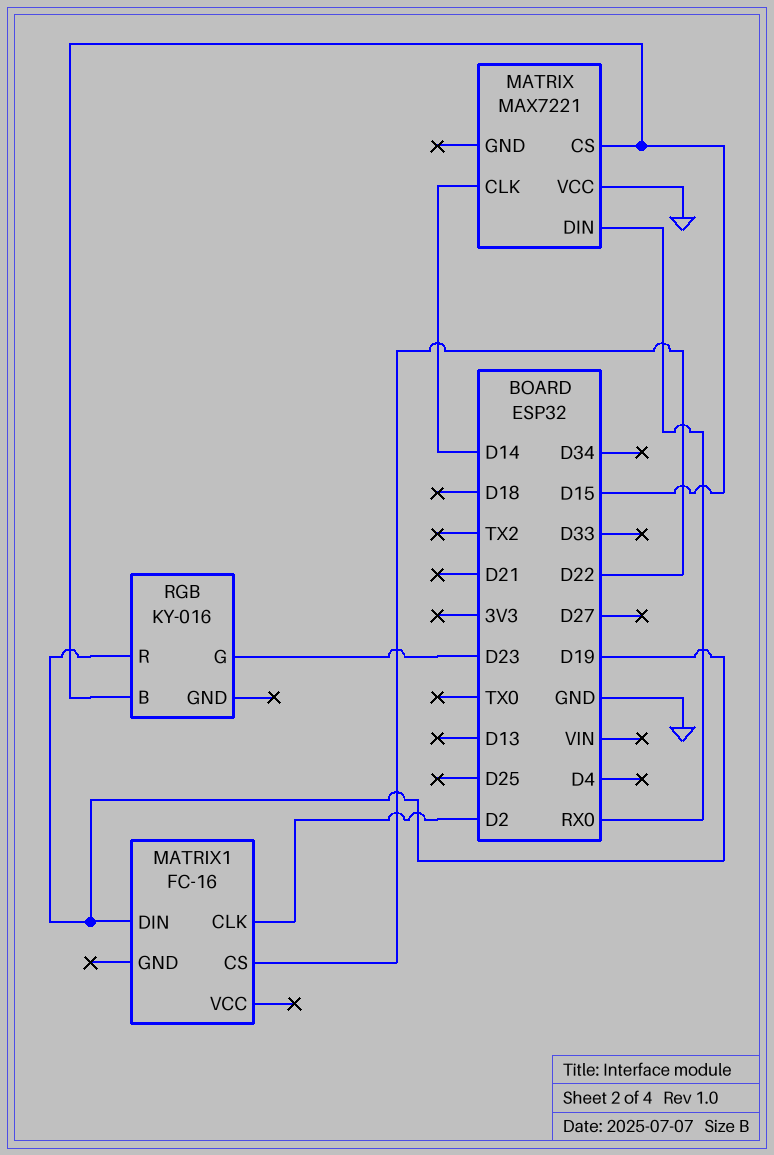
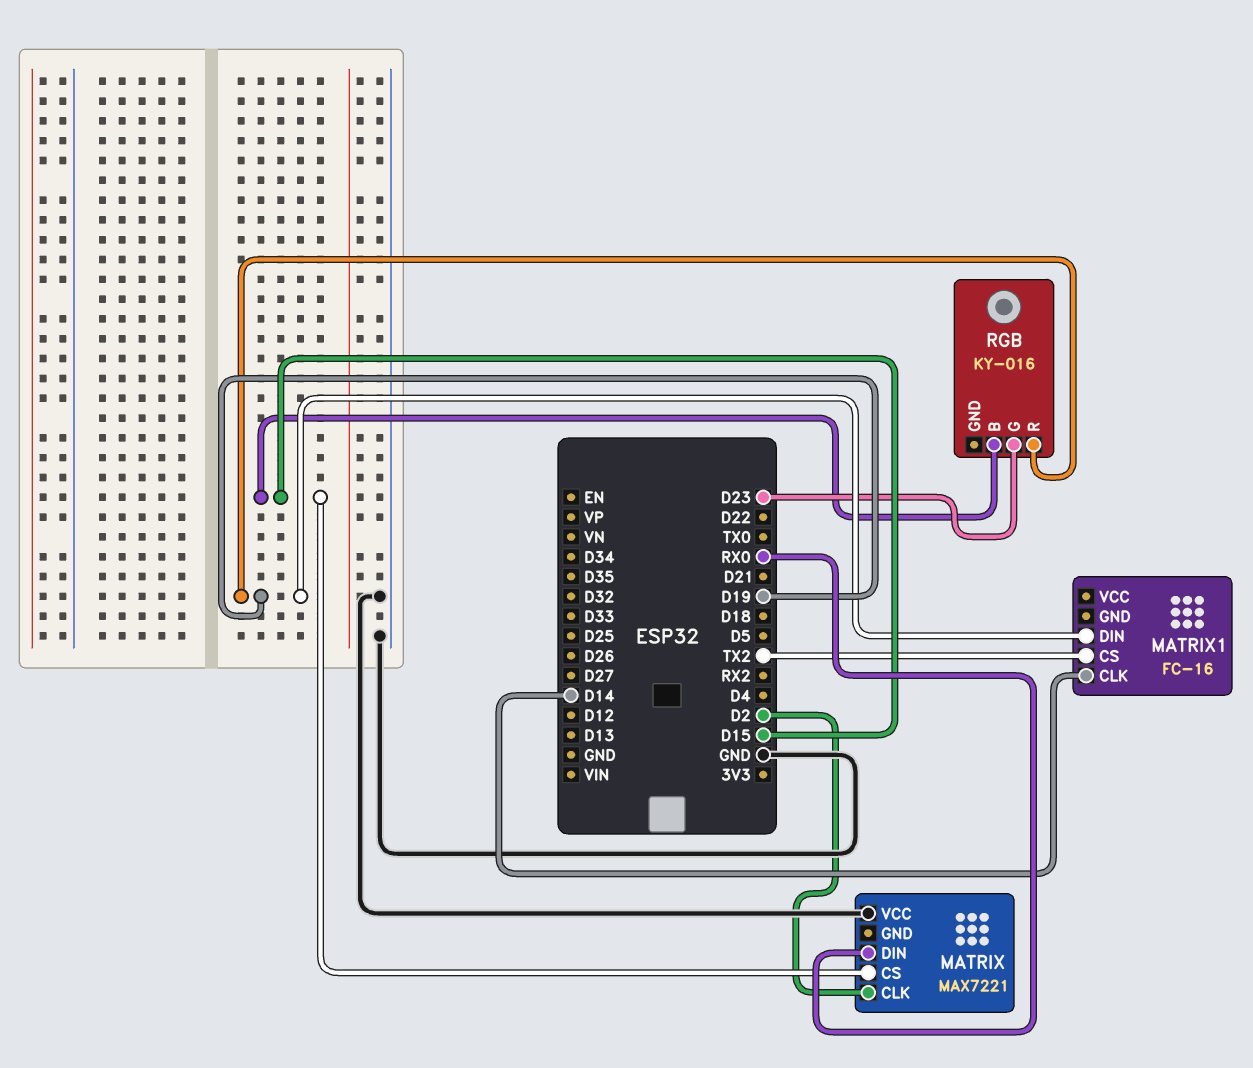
MATRIX pin CLK: D14 -> D2
MATRIX1 pin CLK: D2 -> D14
MATRIX1 pin CS: D22 -> TX2

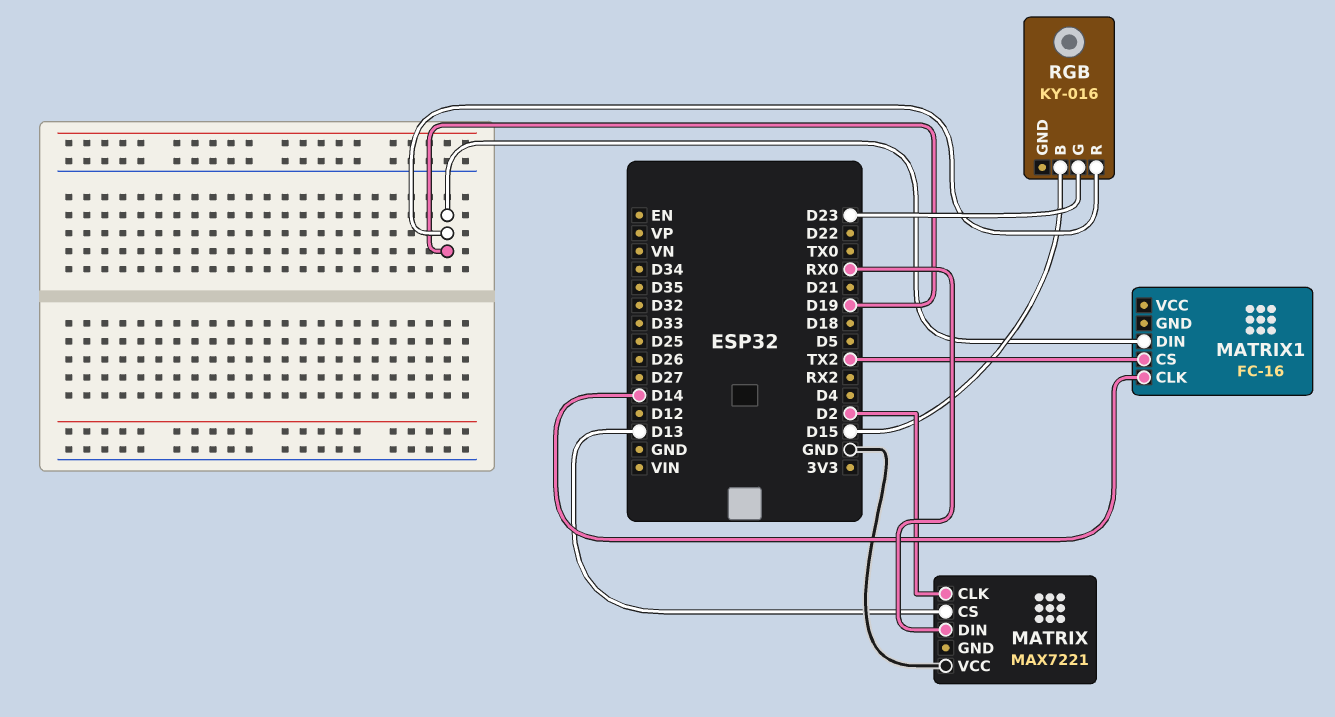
MATRIX pin CS: D15 -> D13

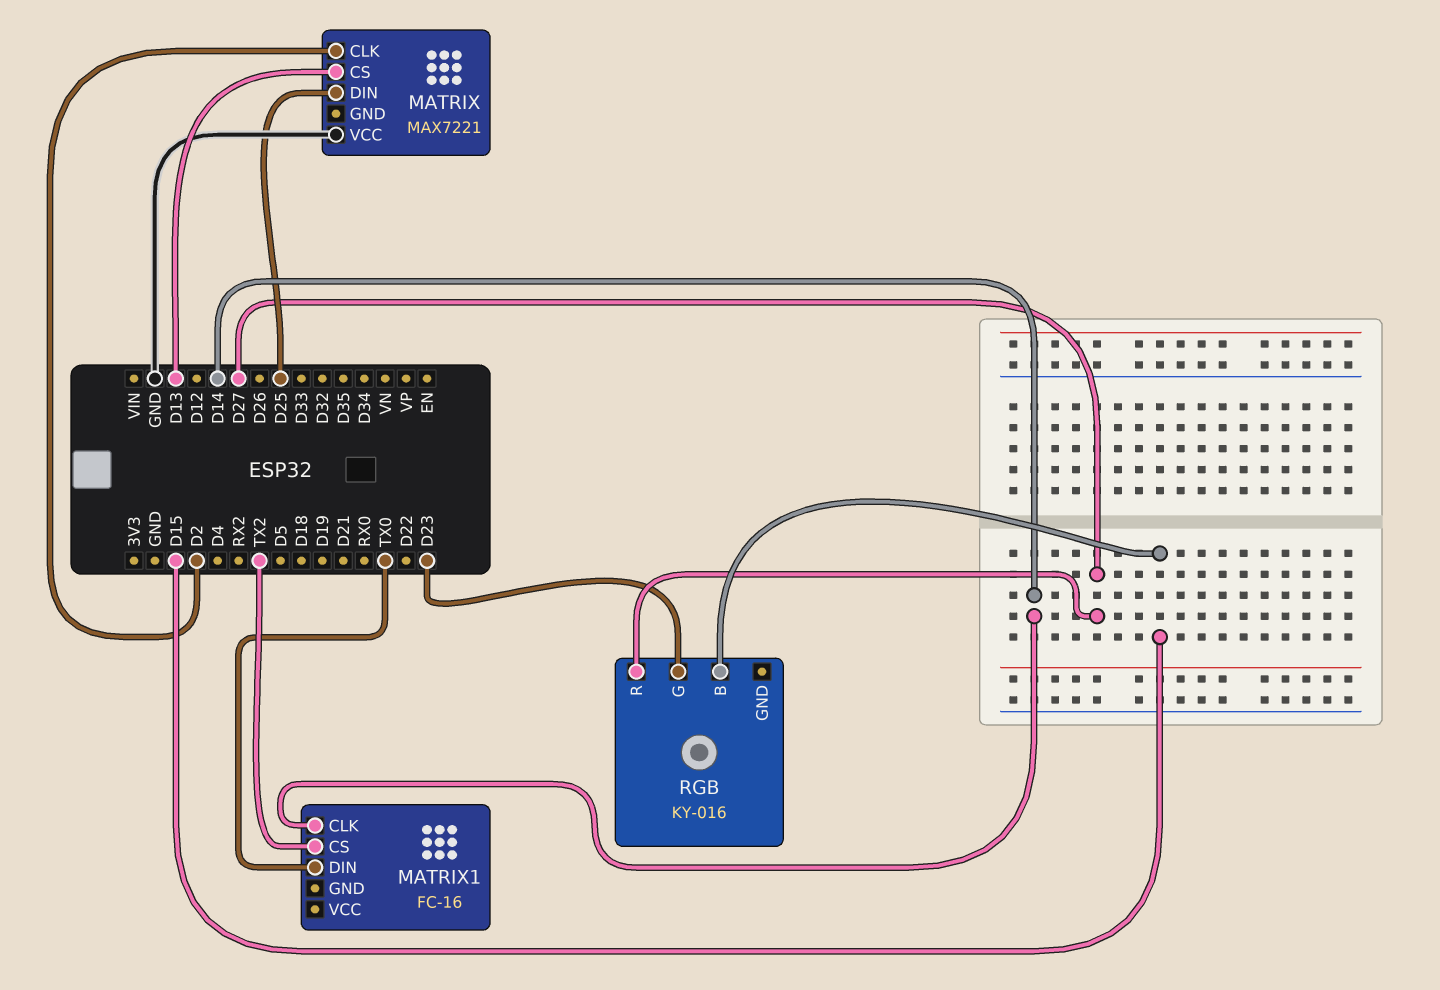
MATRIX pin DIN: RX0 -> D25
MATRIX1 pin DIN: D19 -> TX0
RGB pin R: D19 -> D27

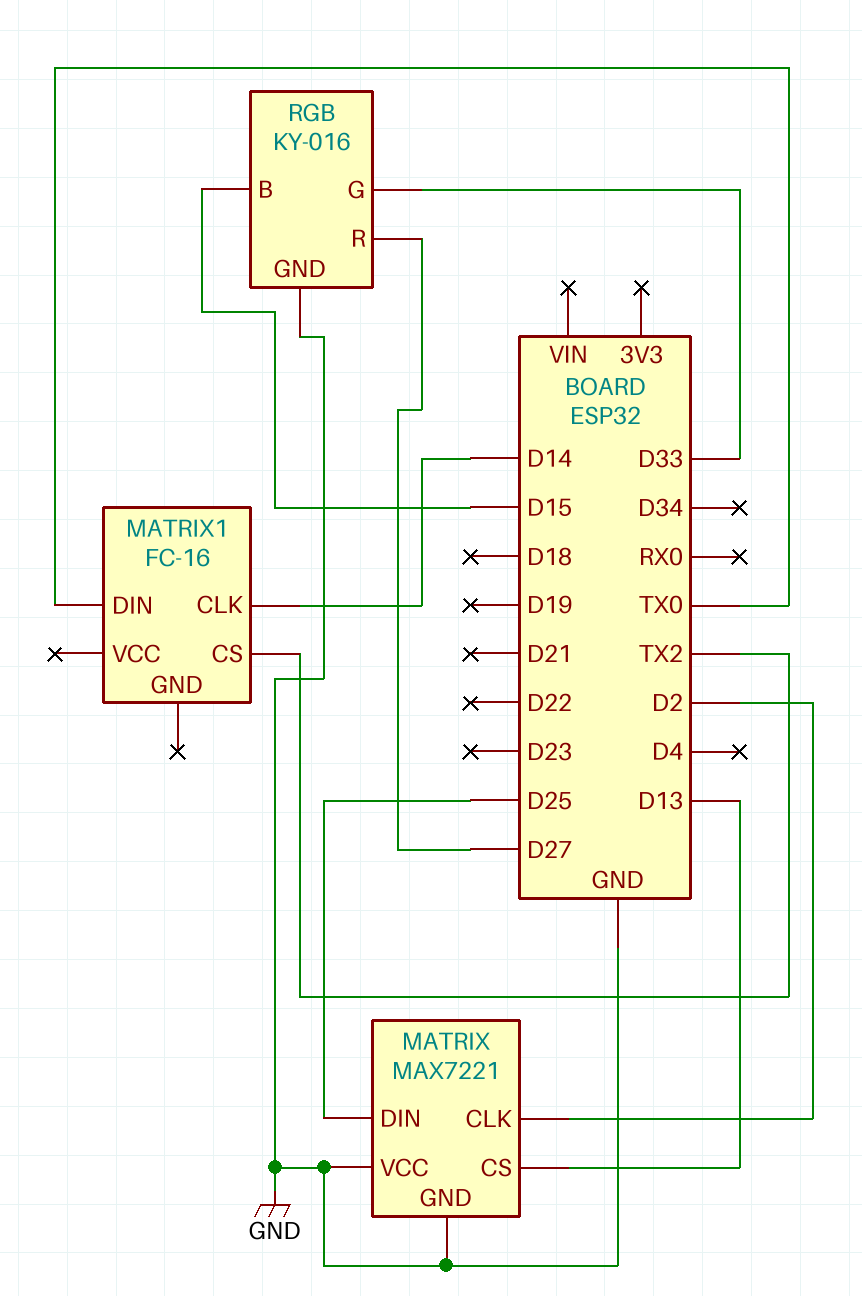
MATRIX pin GND: none -> GND
RGB pin G: D23 -> D33
RGB pin GND: none -> GND

